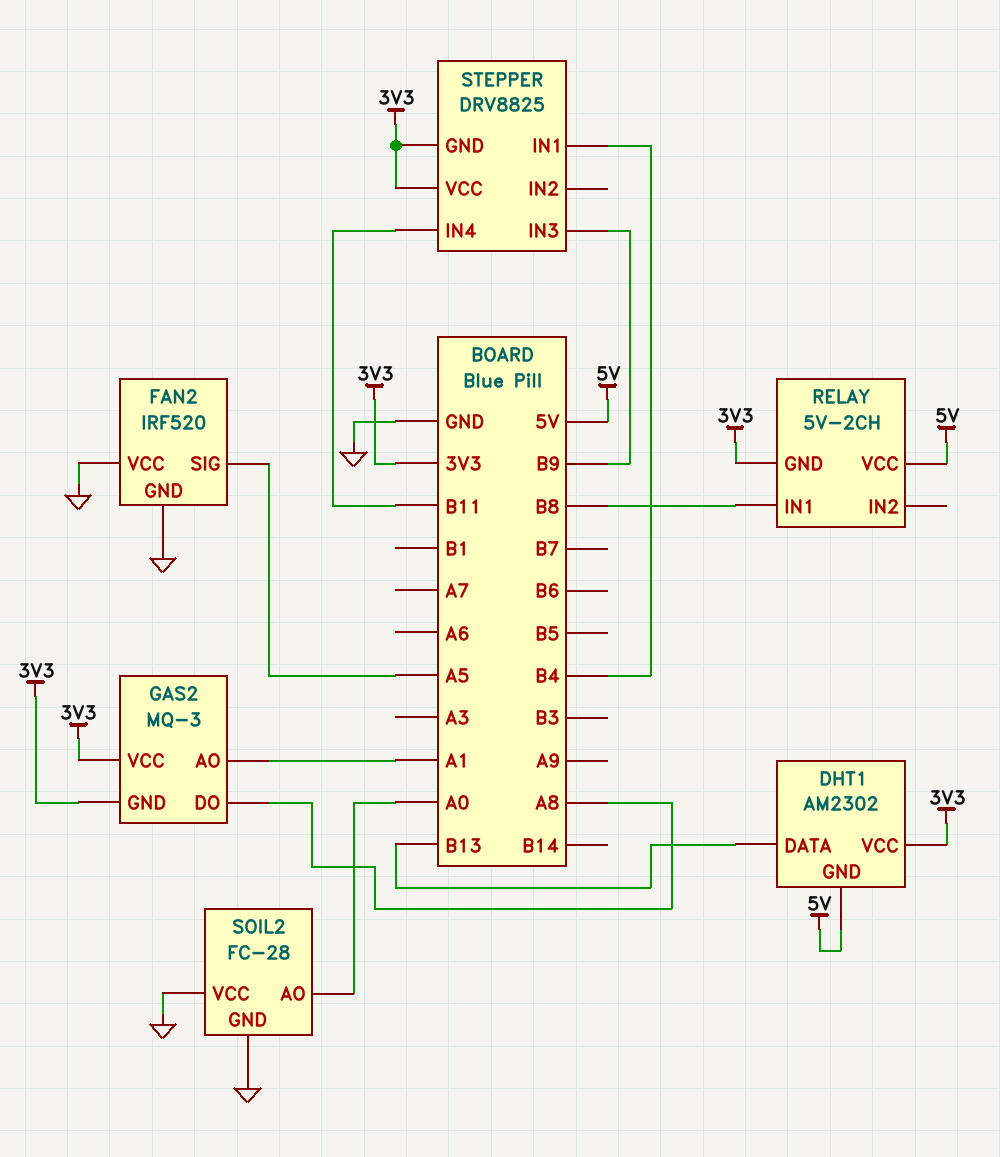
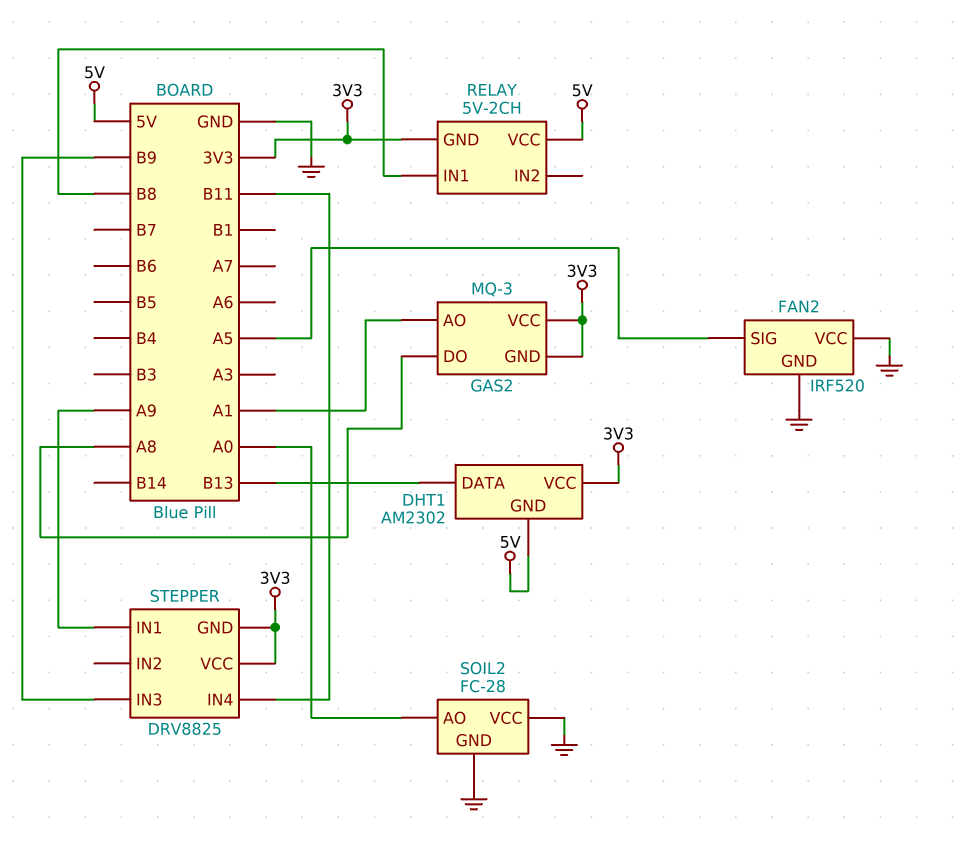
STEPPER pin IN1: B4 -> A9

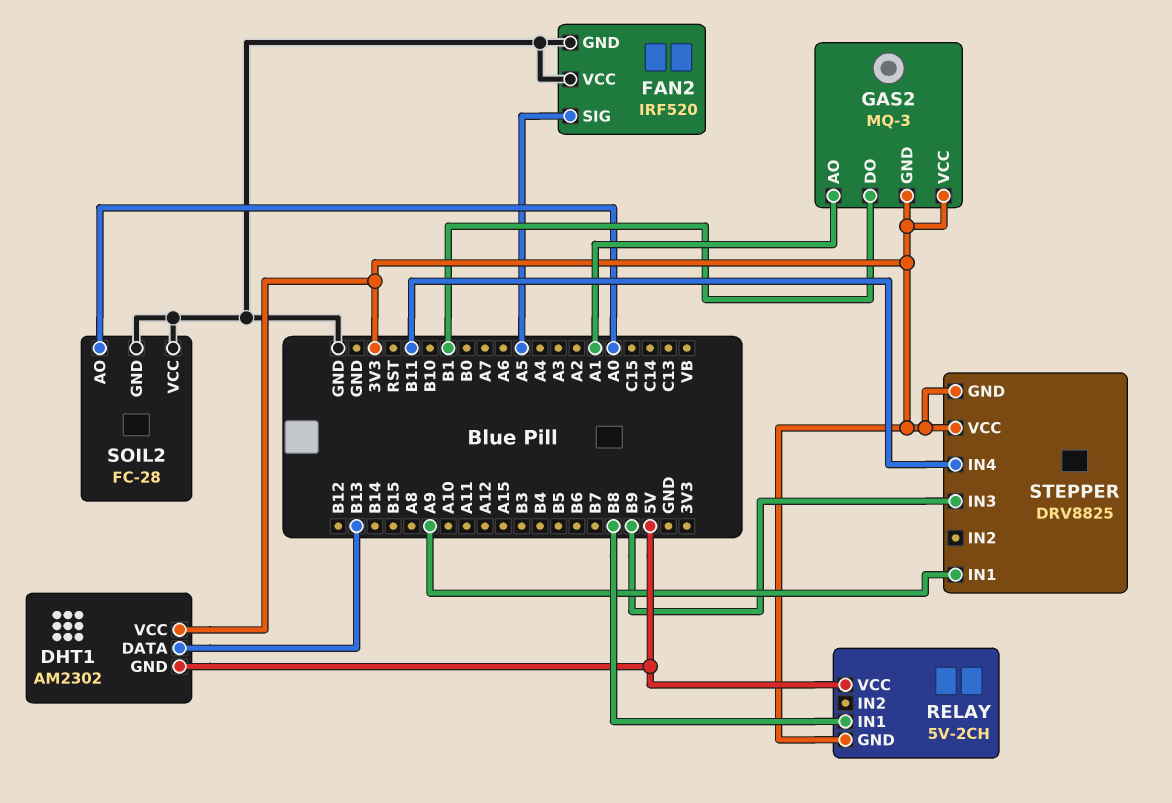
GAS2 pin DO: A8 -> B1

